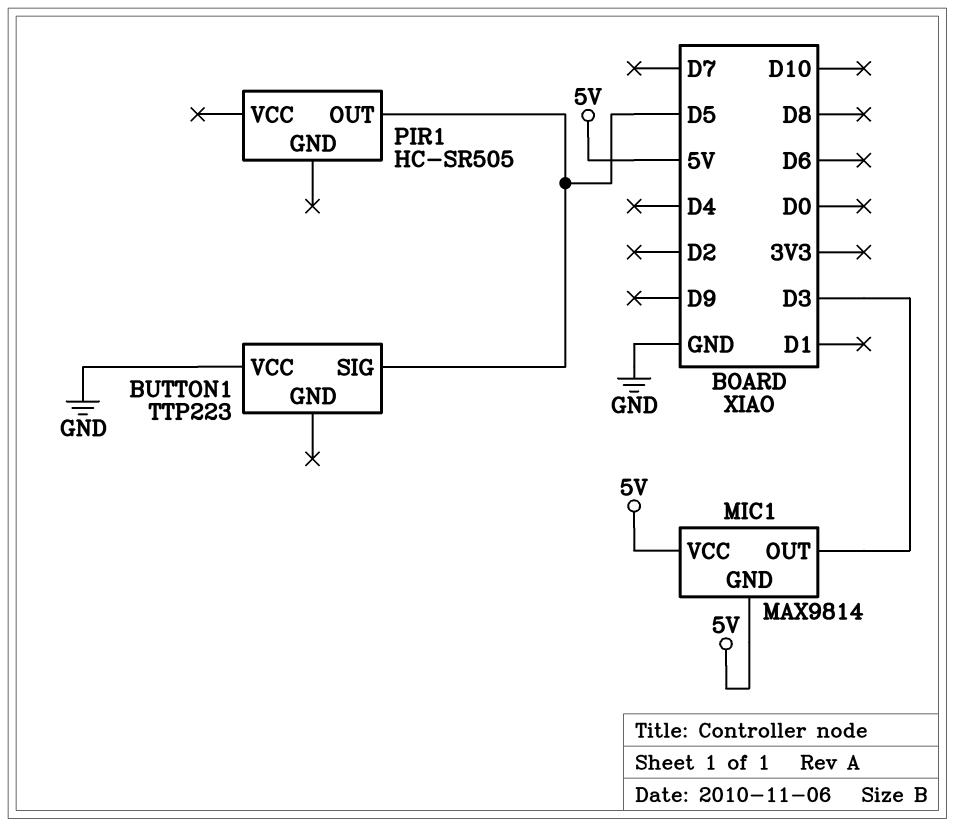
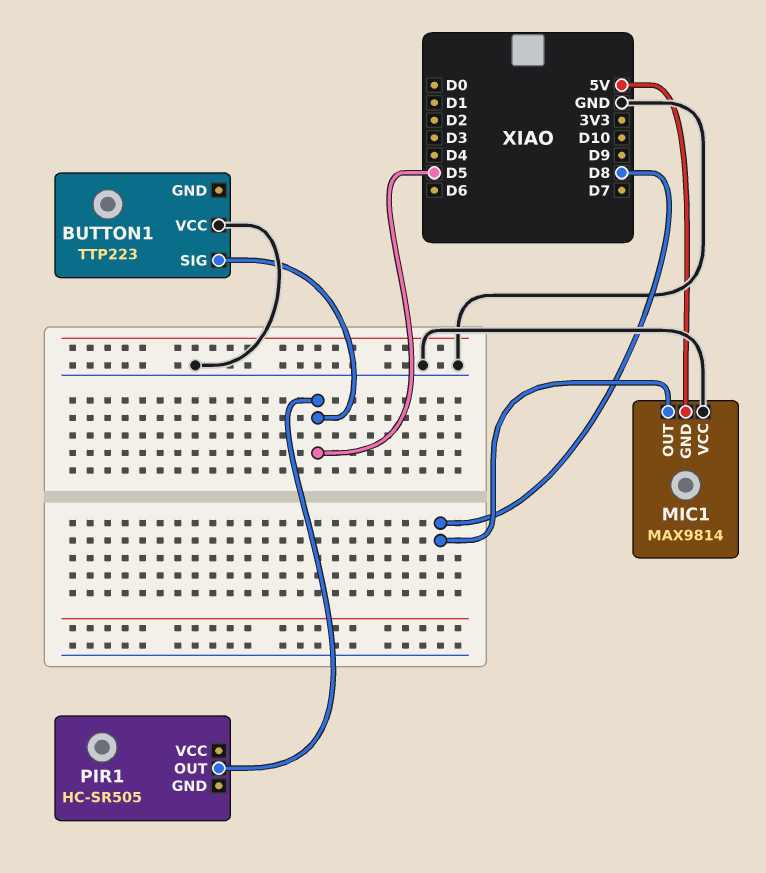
MIC1 pin OUT: D3 -> D8
MIC1 pin VCC: 5V -> GND

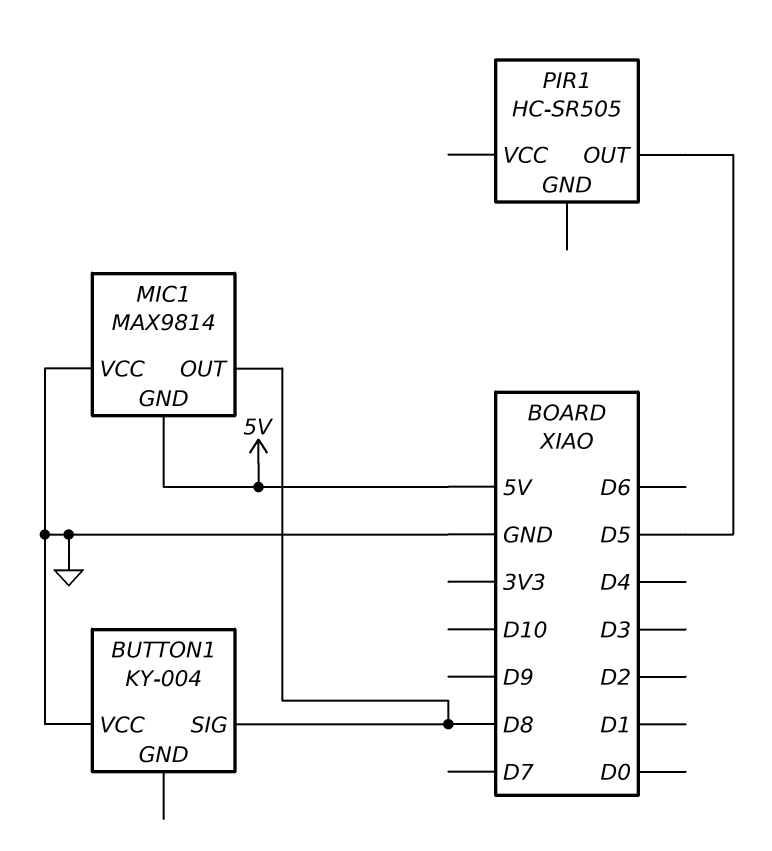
BUTTON1: TTP223 -> KY-004
BUTTON1 pin SIG: D5 -> D8

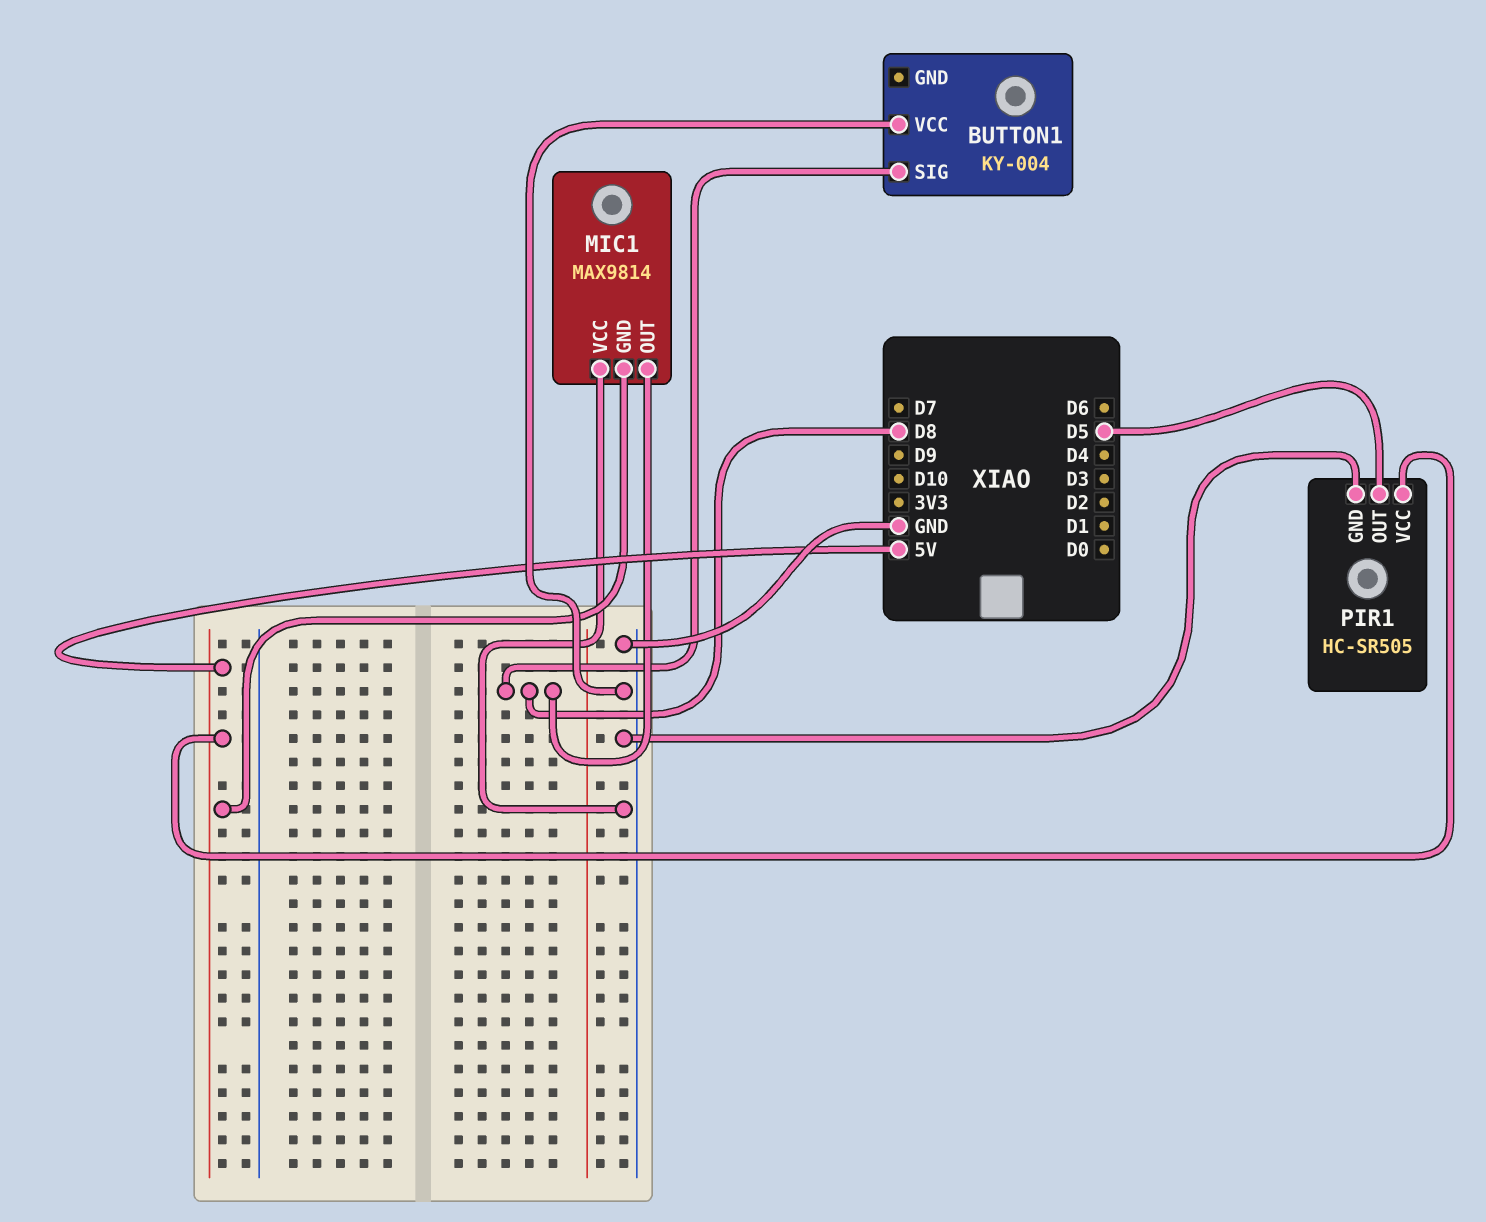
PIR1 pin GND: none -> GND
PIR1 pin VCC: none -> 5V

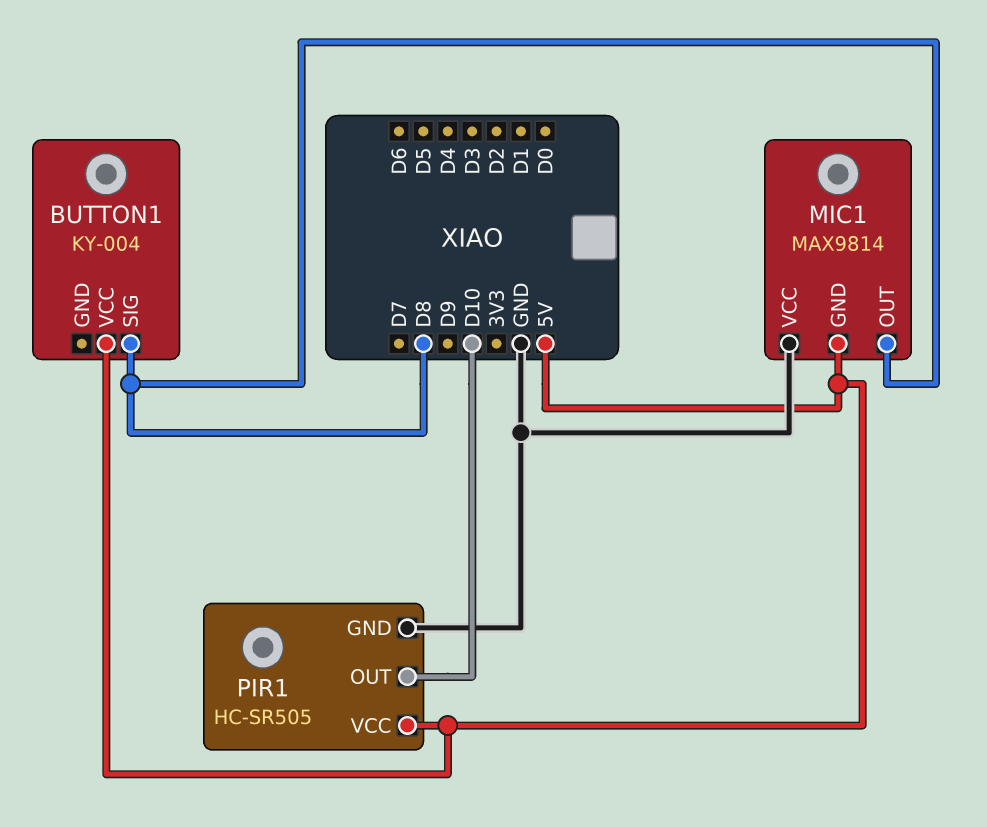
BUTTON1 pin VCC: GND -> 5V
PIR1 pin OUT: D5 -> D10

